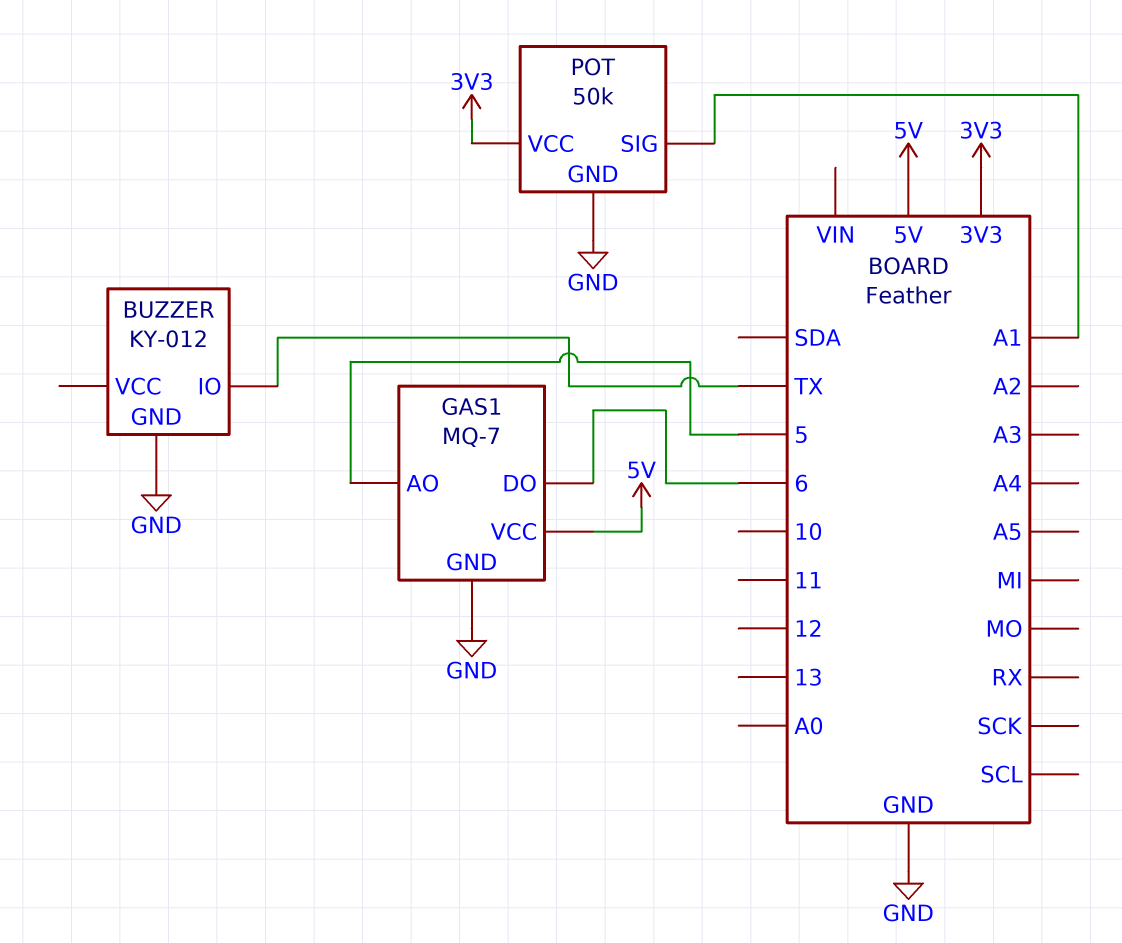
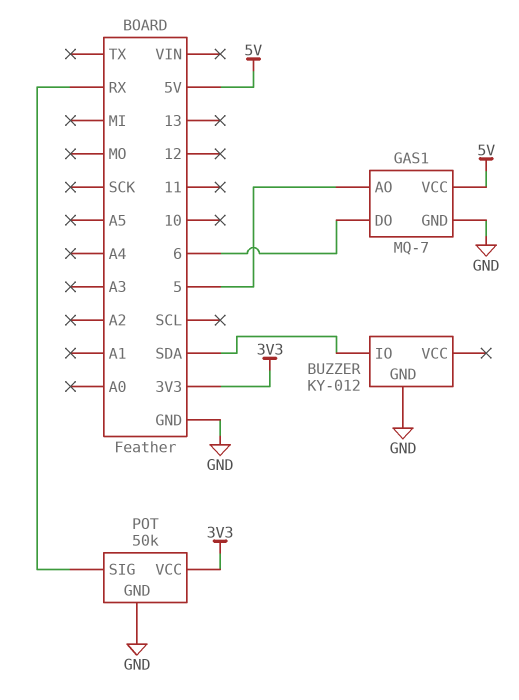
BUZZER pin IO: TX -> SDA
POT pin SIG: A1 -> RX

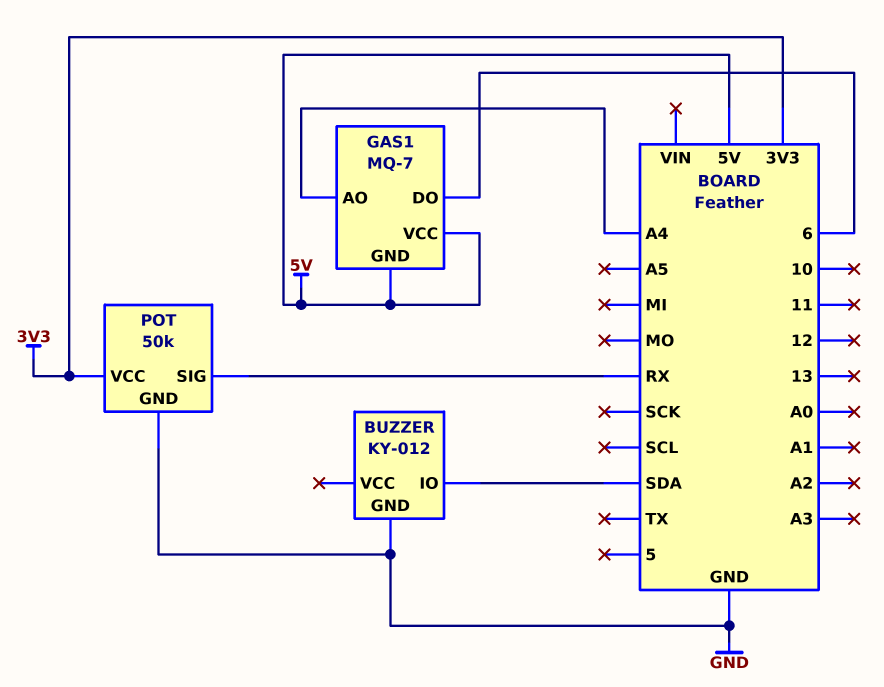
GAS1 pin AO: 5 -> A4
GAS1 pin GND: GND -> 5V

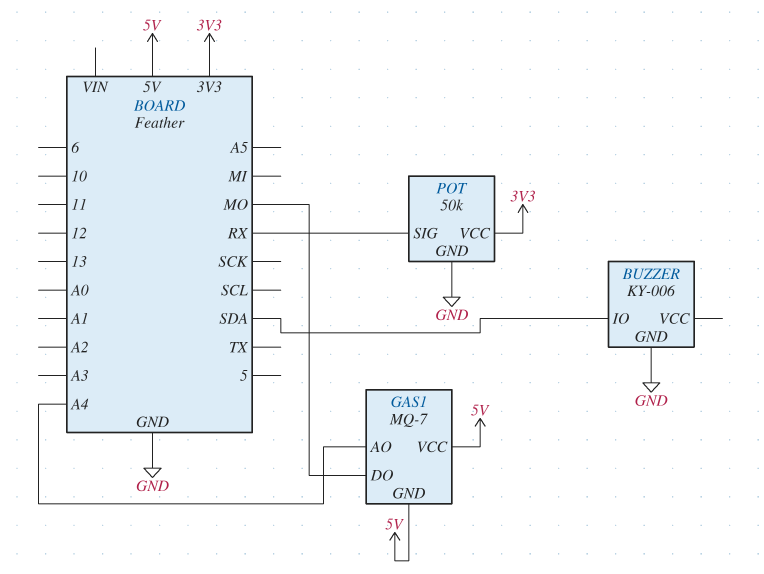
BUZZER: KY-012 -> KY-006
GAS1 pin DO: 6 -> MO

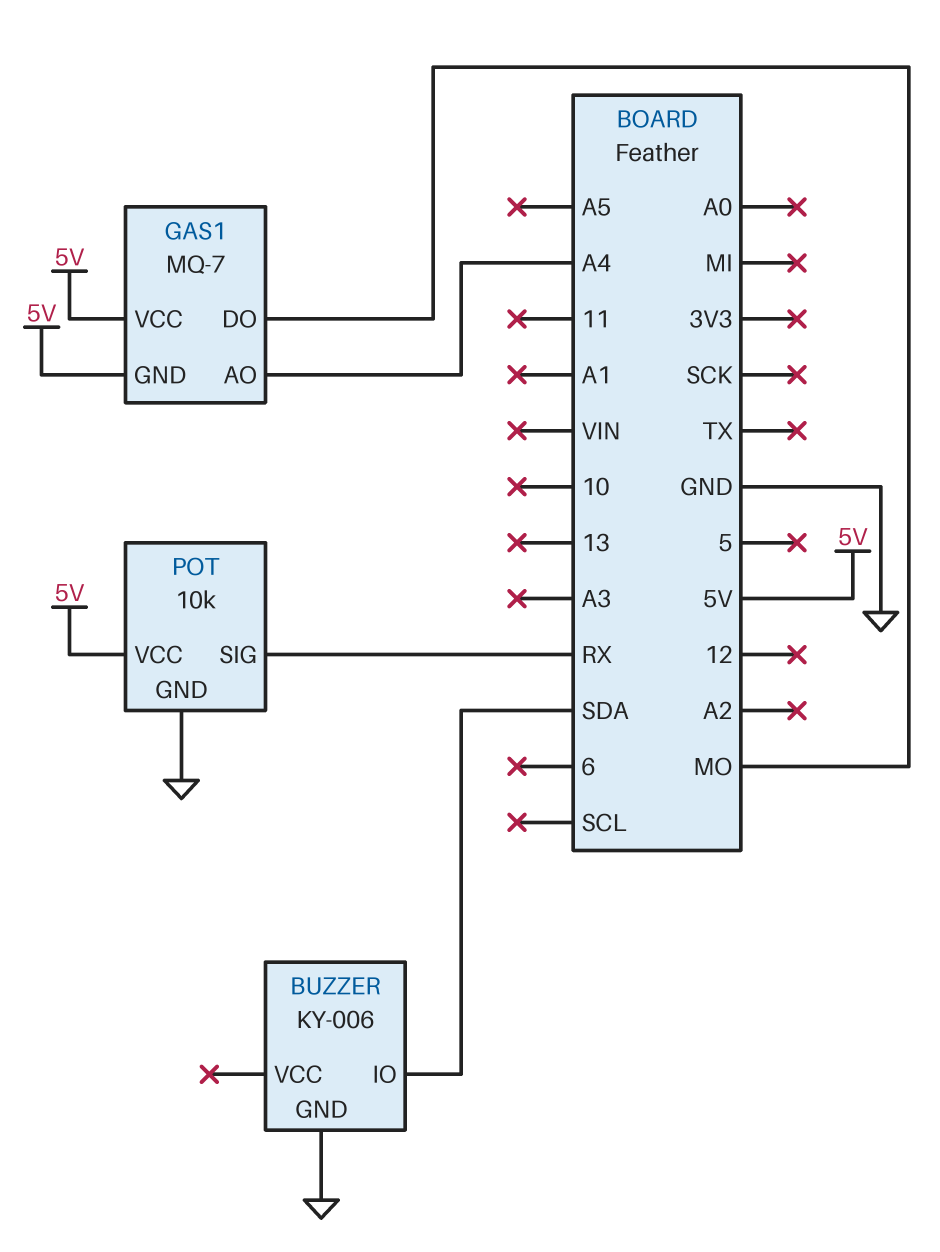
POT: 50k -> 10k
POT pin VCC: 3V3 -> 5V

